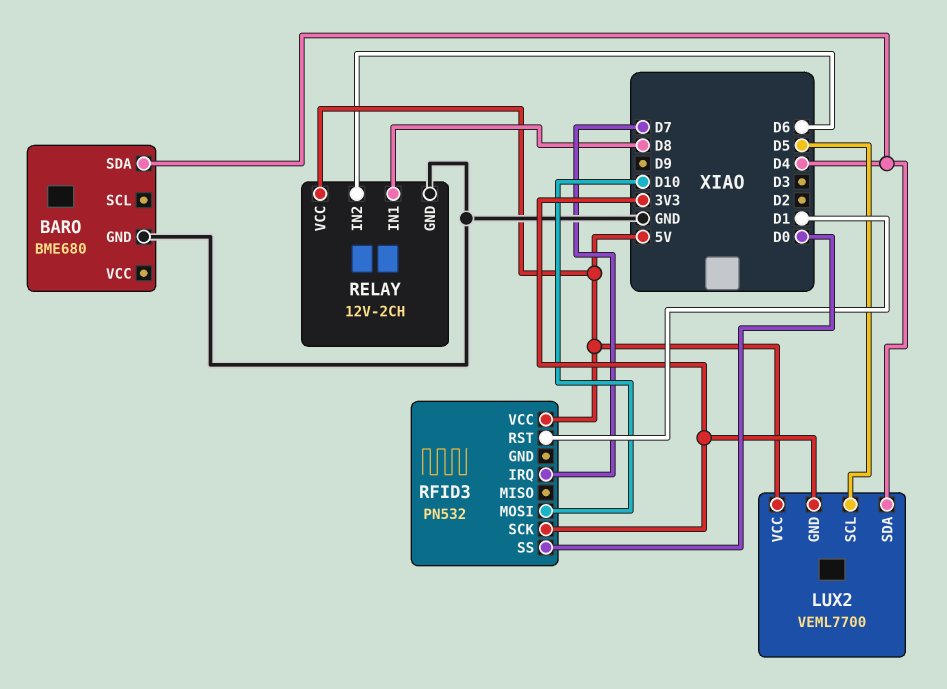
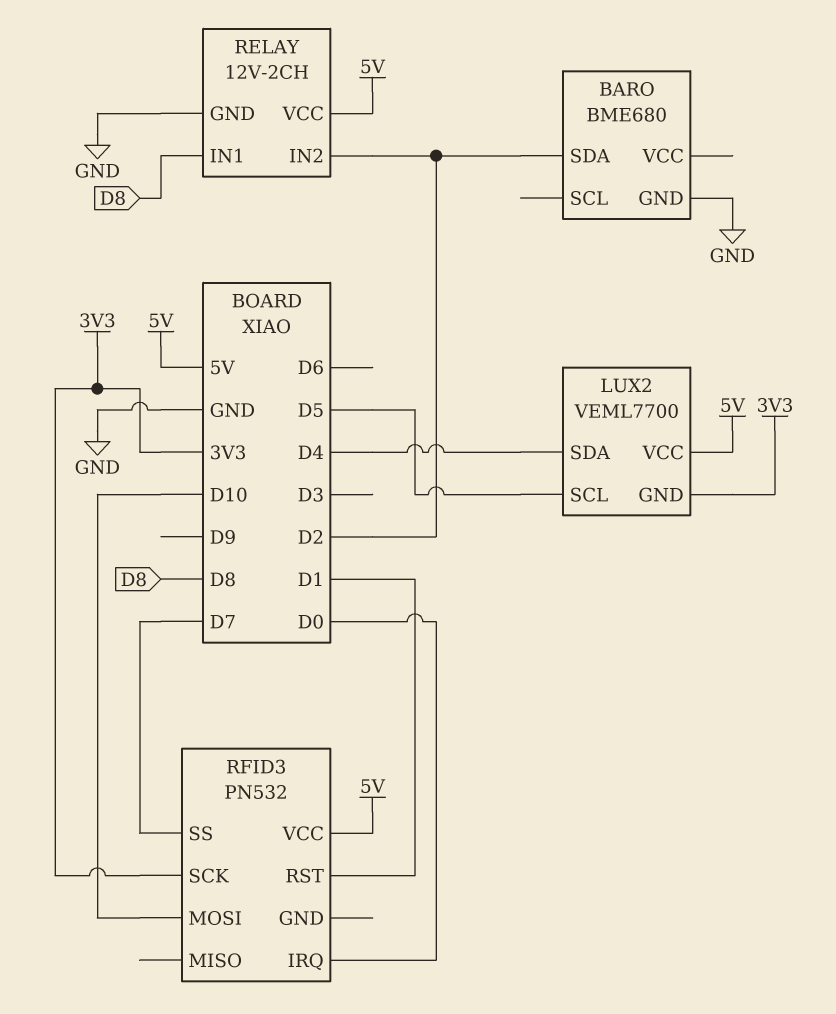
BARO pin SDA: D4 -> D2
RELAY pin IN2: D6 -> D2
RFID3 pin IRQ: D7 -> D0
RFID3 pin SS: D0 -> D7

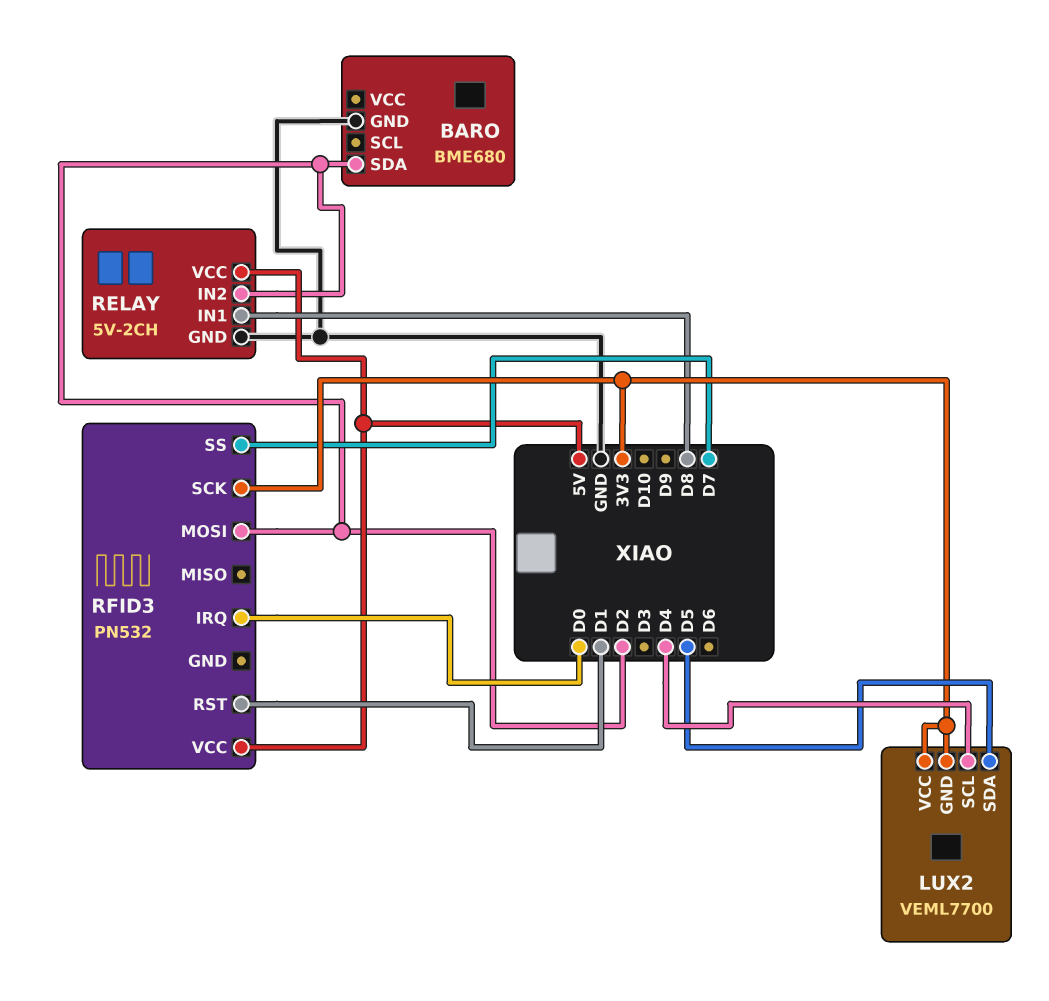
LUX2 pin SCL: D5 -> D4
LUX2 pin SDA: D4 -> D5
LUX2 pin VCC: 5V -> 3V3
RELAY: 12V-2CH -> 5V-2CH
RFID3 pin MOSI: D10 -> D2

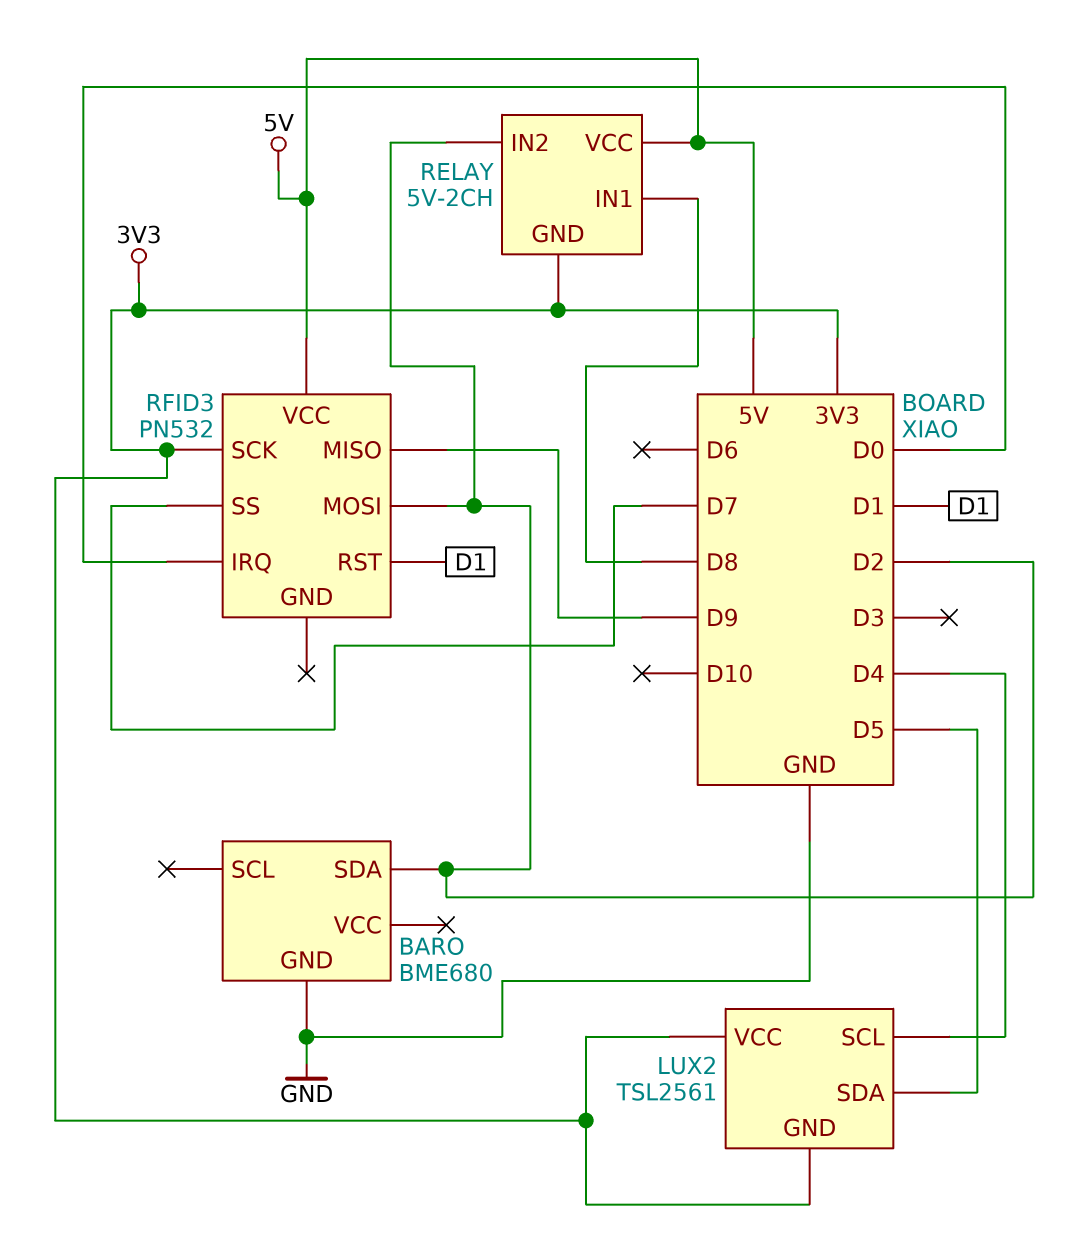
LUX2: VEML7700 -> TSL2561
RELAY pin GND: GND -> 3V3
RFID3 pin MISO: none -> D9

